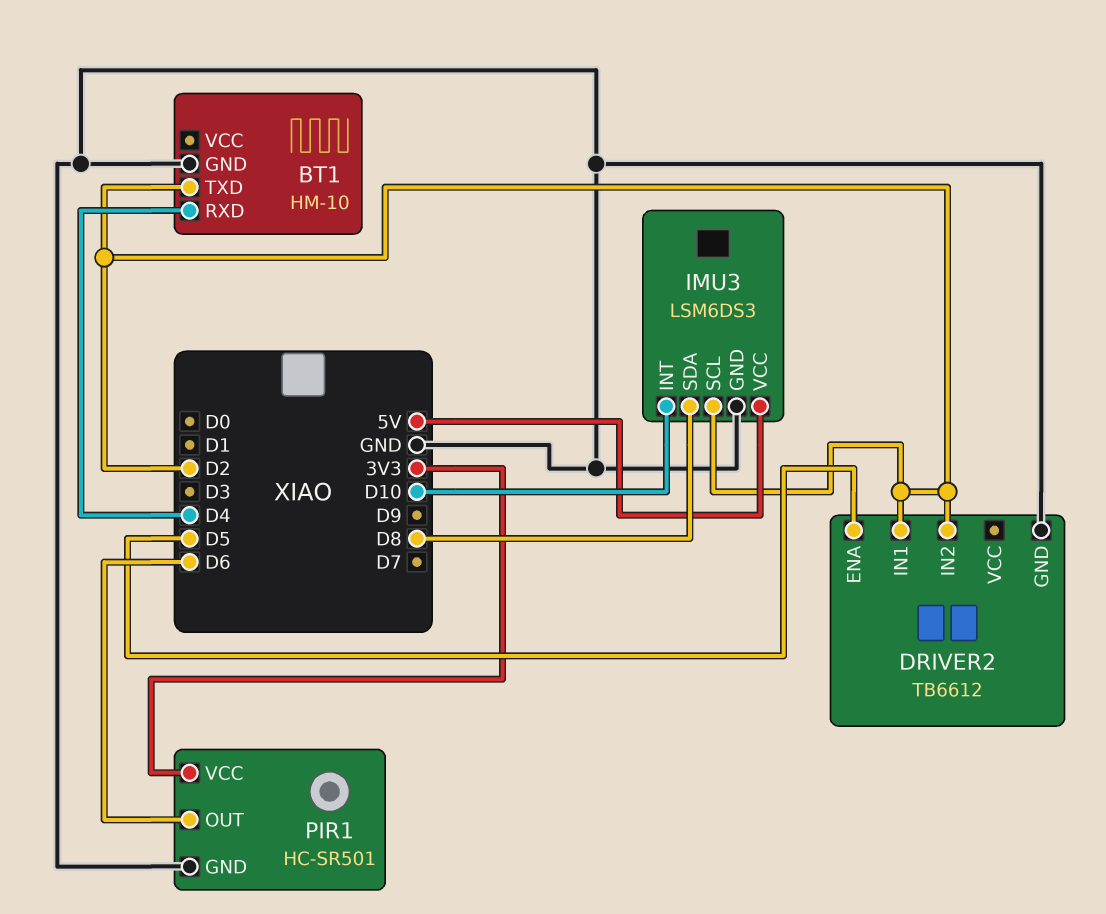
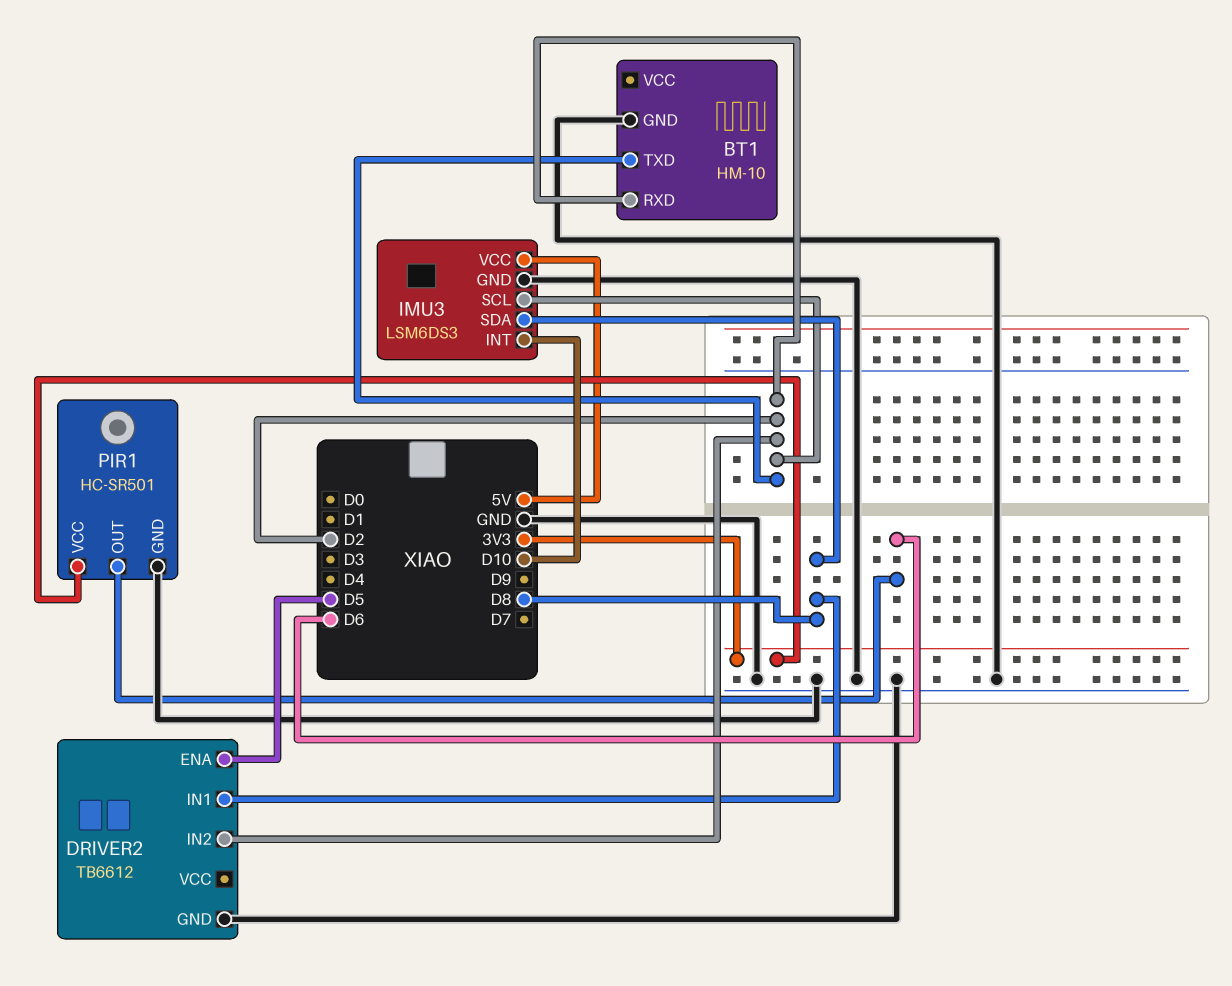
BT1 pin RXD: D4 -> D2
DRIVER2 pin IN1: D2 -> D8

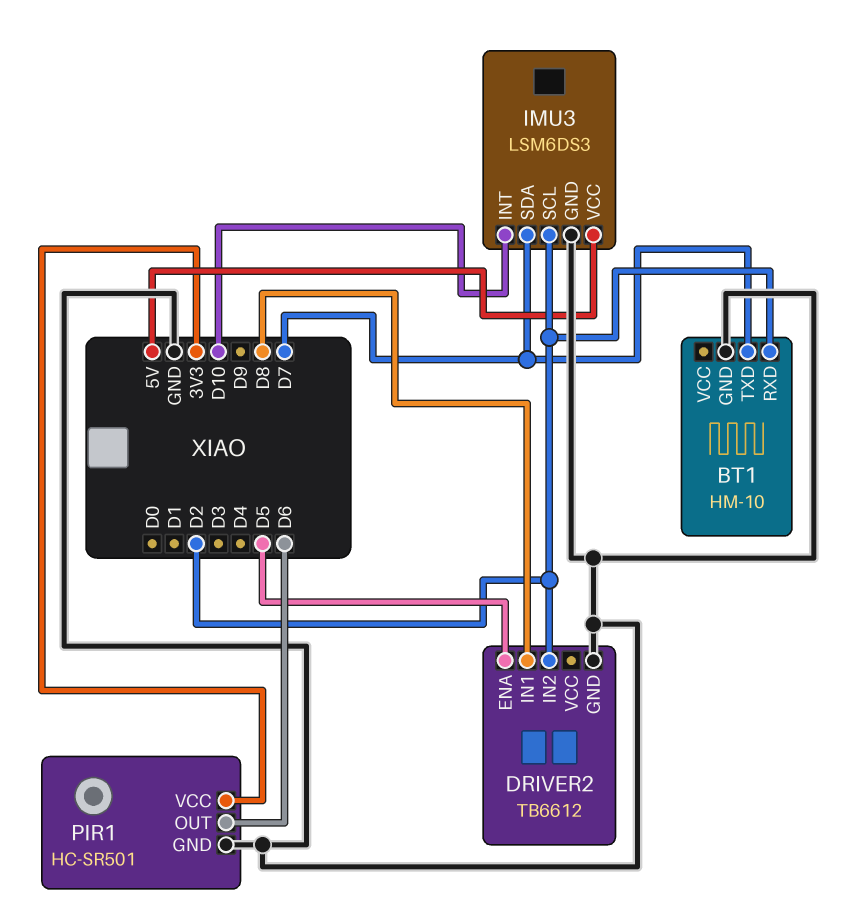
BT1 pin TXD: D2 -> D7
IMU3 pin SDA: D8 -> D7

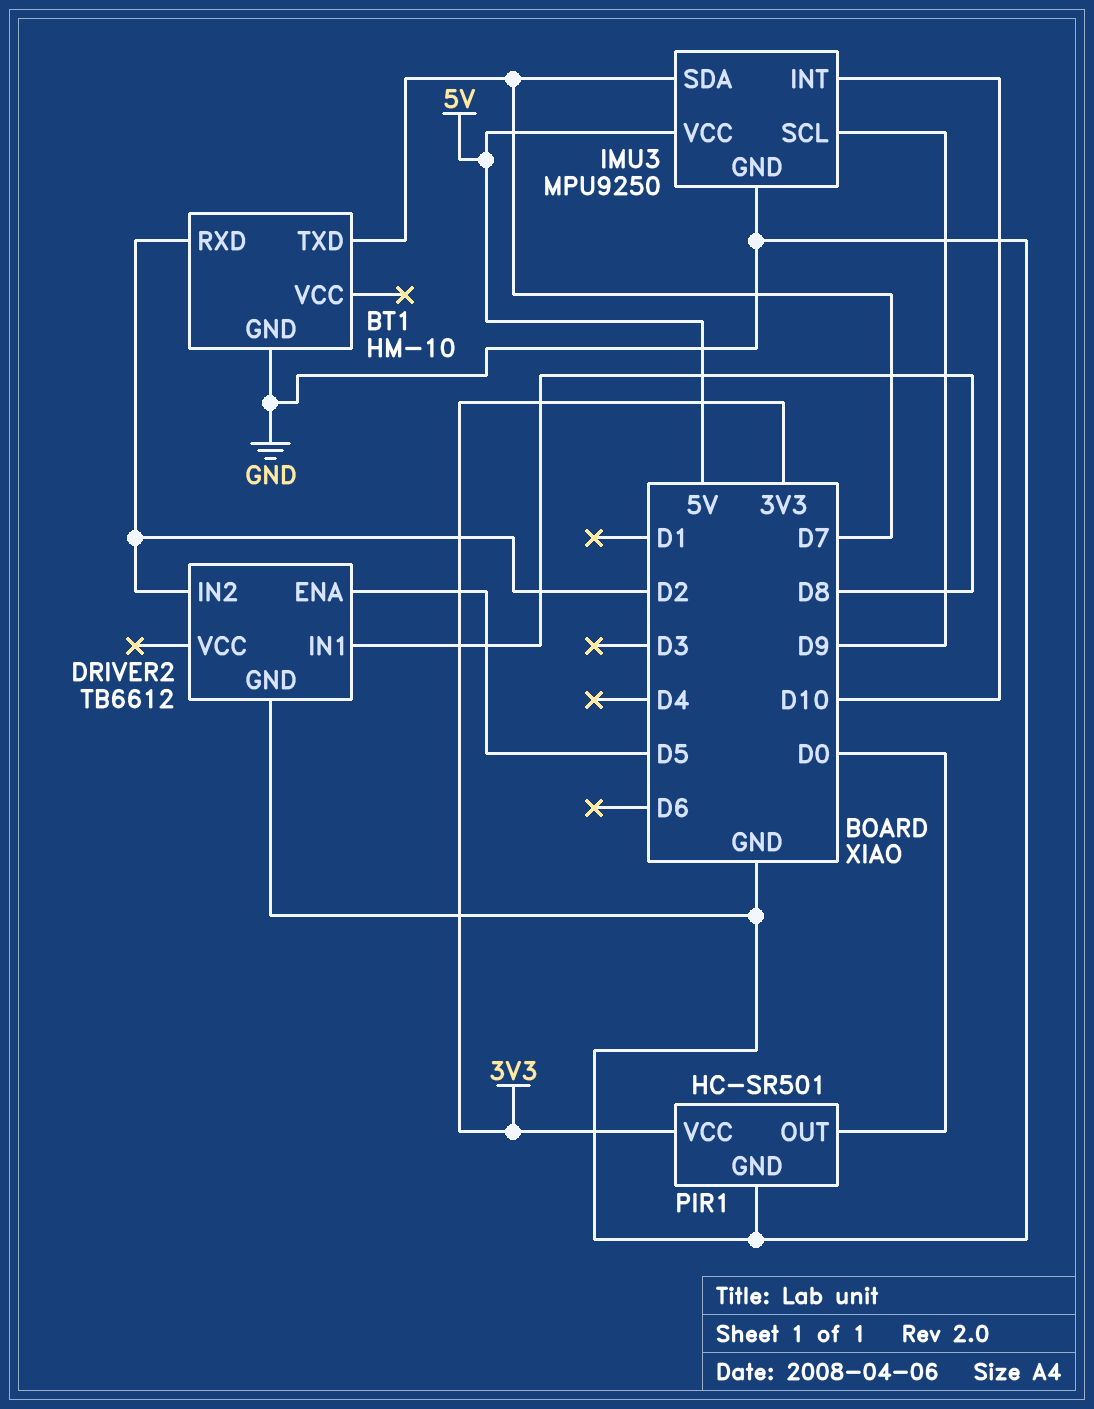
IMU3: LSM6DS3 -> MPU9250
IMU3 pin SCL: D2 -> D9
PIR1 pin OUT: D6 -> D0

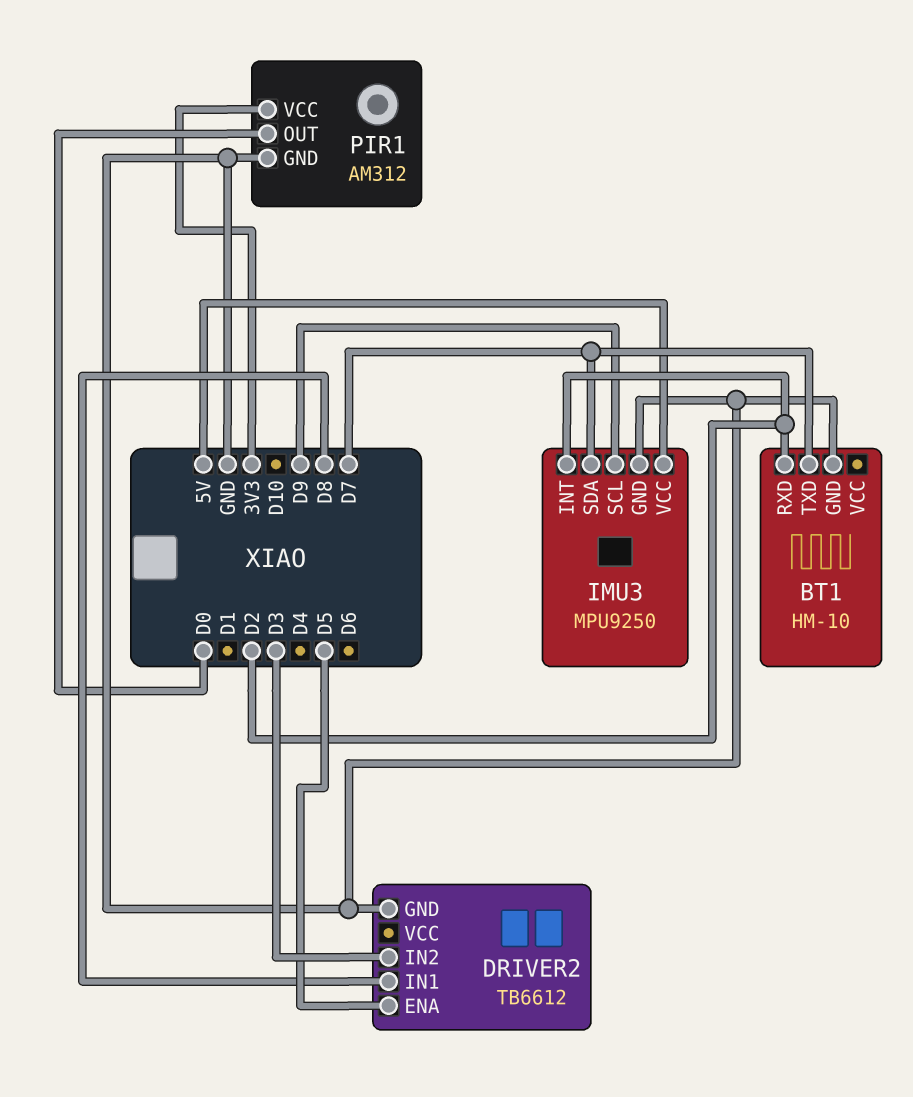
DRIVER2 pin IN2: D2 -> D3
IMU3 pin INT: D10 -> D2
PIR1: HC-SR501 -> AM312

